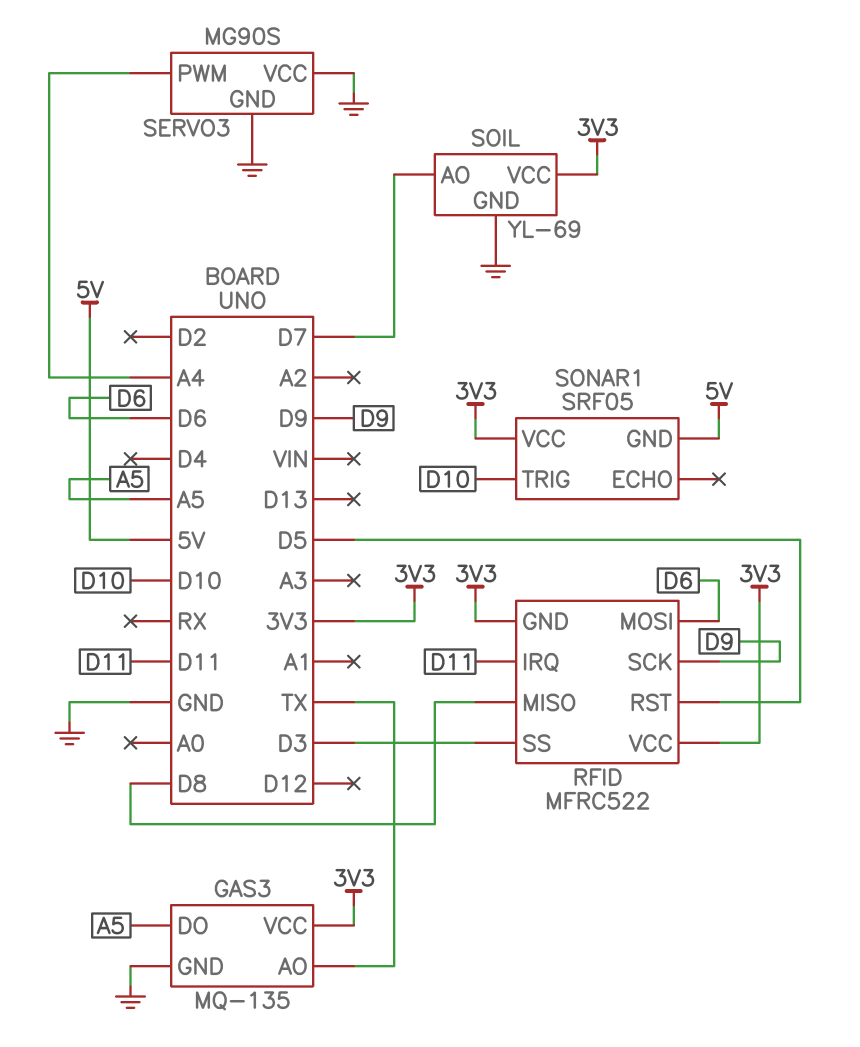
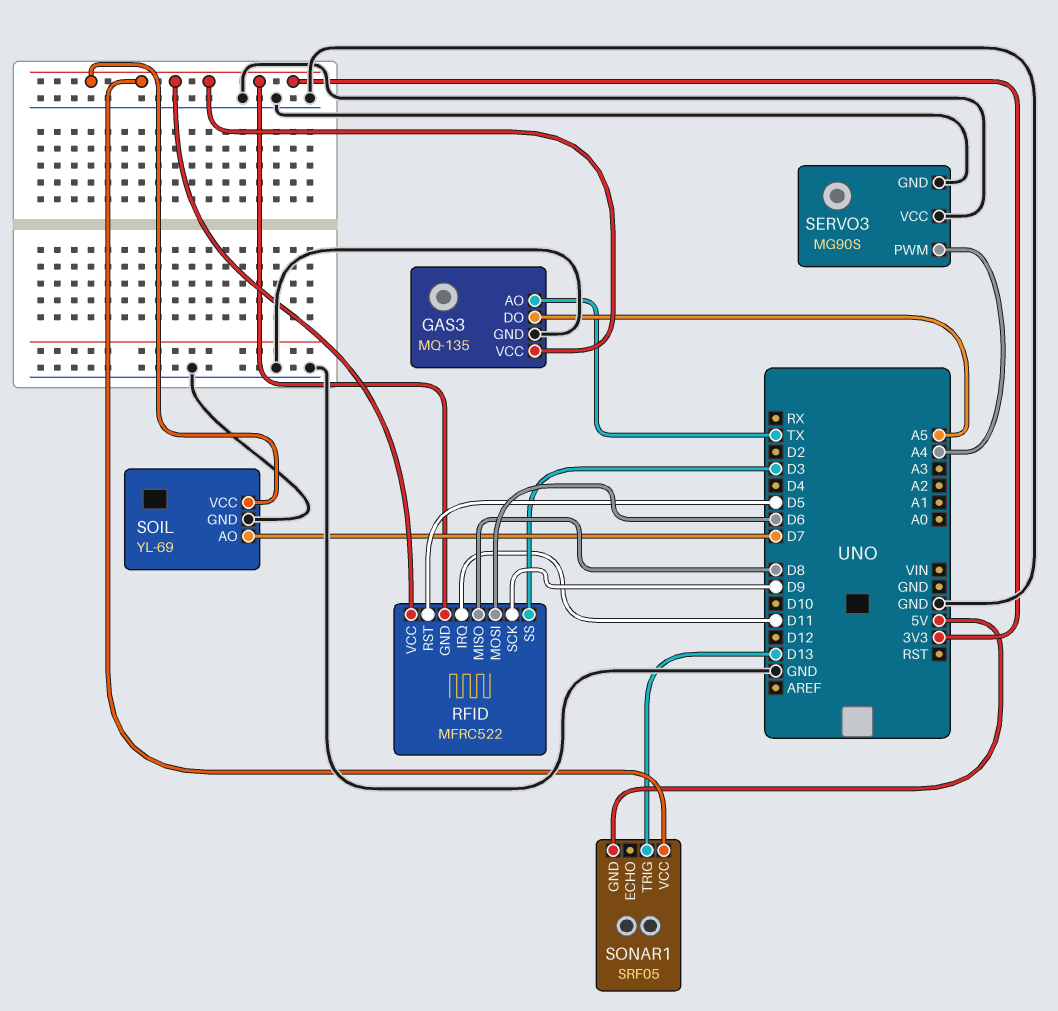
SONAR1 pin TRIG: D10 -> D13

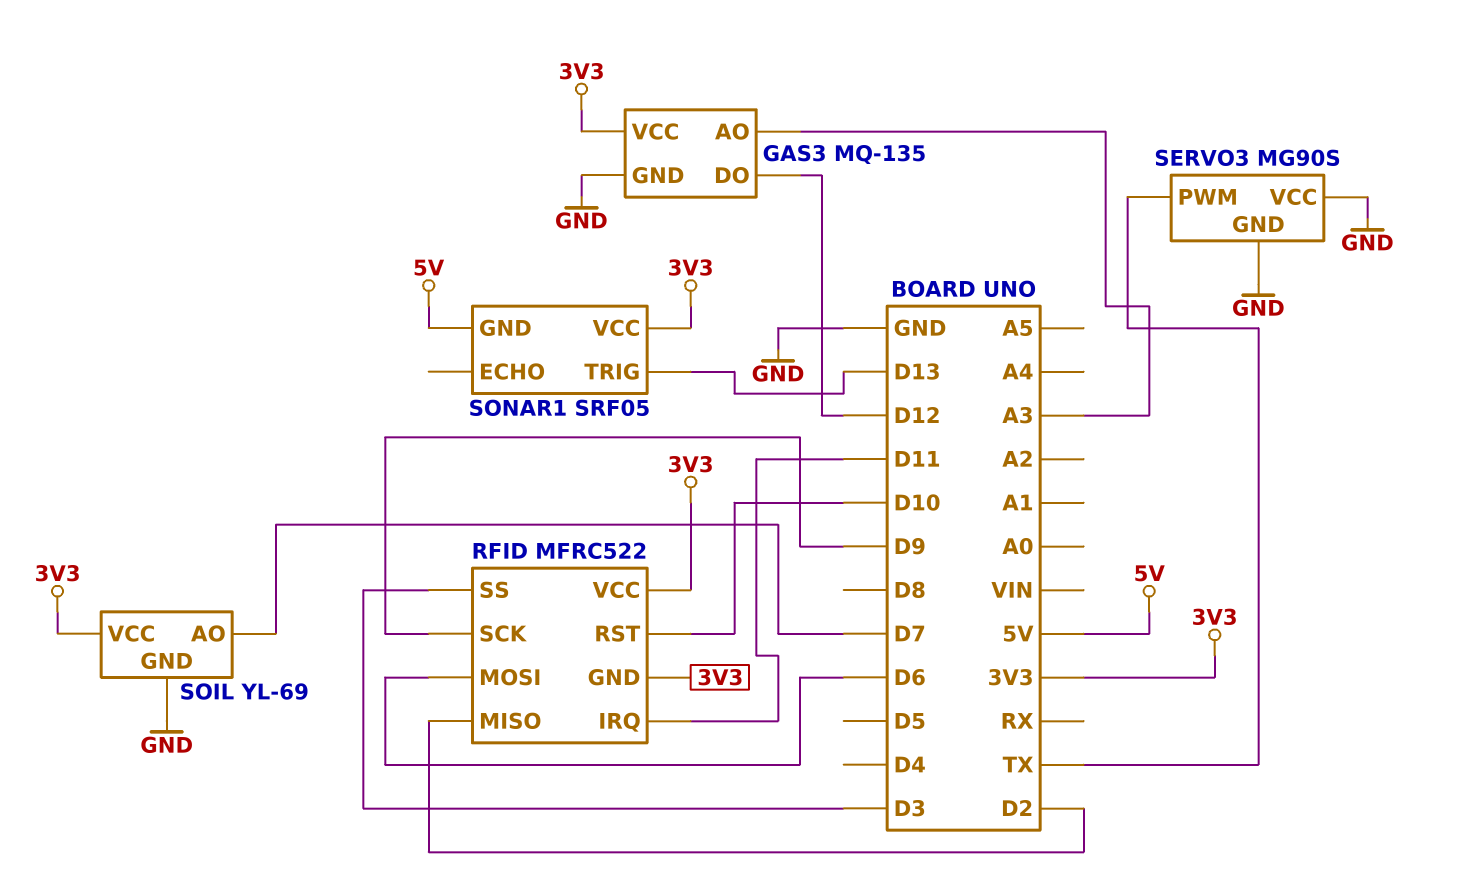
GAS3 pin AO: TX -> A3
GAS3 pin DO: A5 -> D12
RFID pin MISO: D8 -> D2
RFID pin RST: D5 -> D10
SERVO3 pin PWM: A4 -> TX

